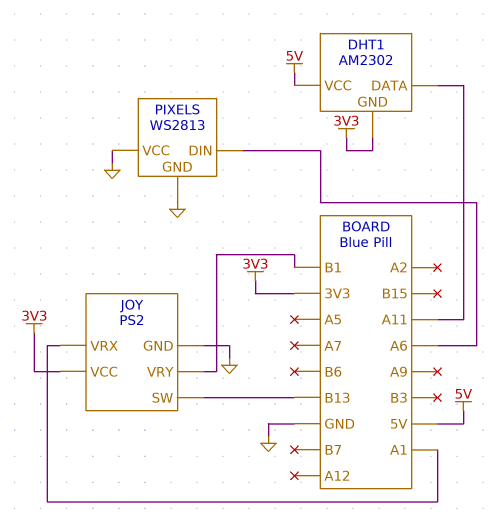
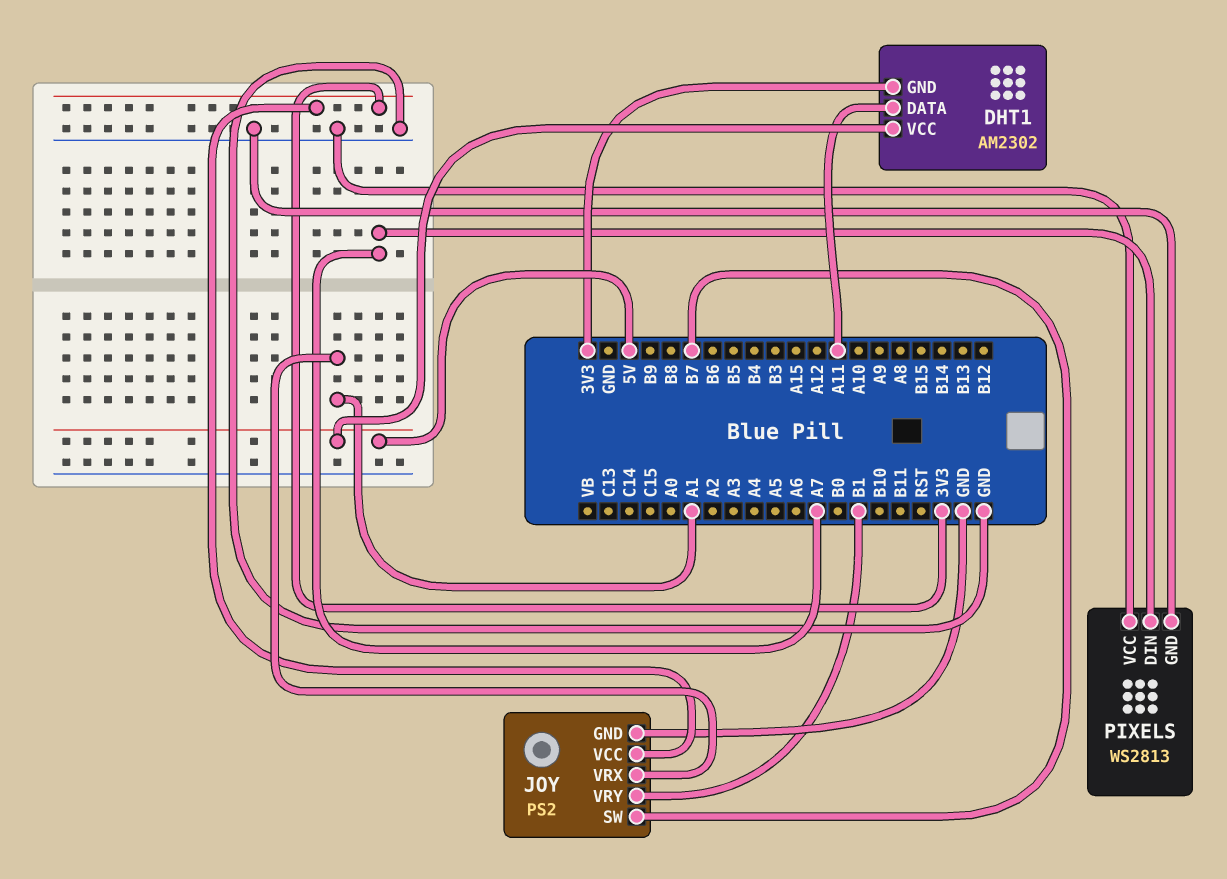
JOY pin SW: B13 -> B7
PIXELS pin DIN: A6 -> A7

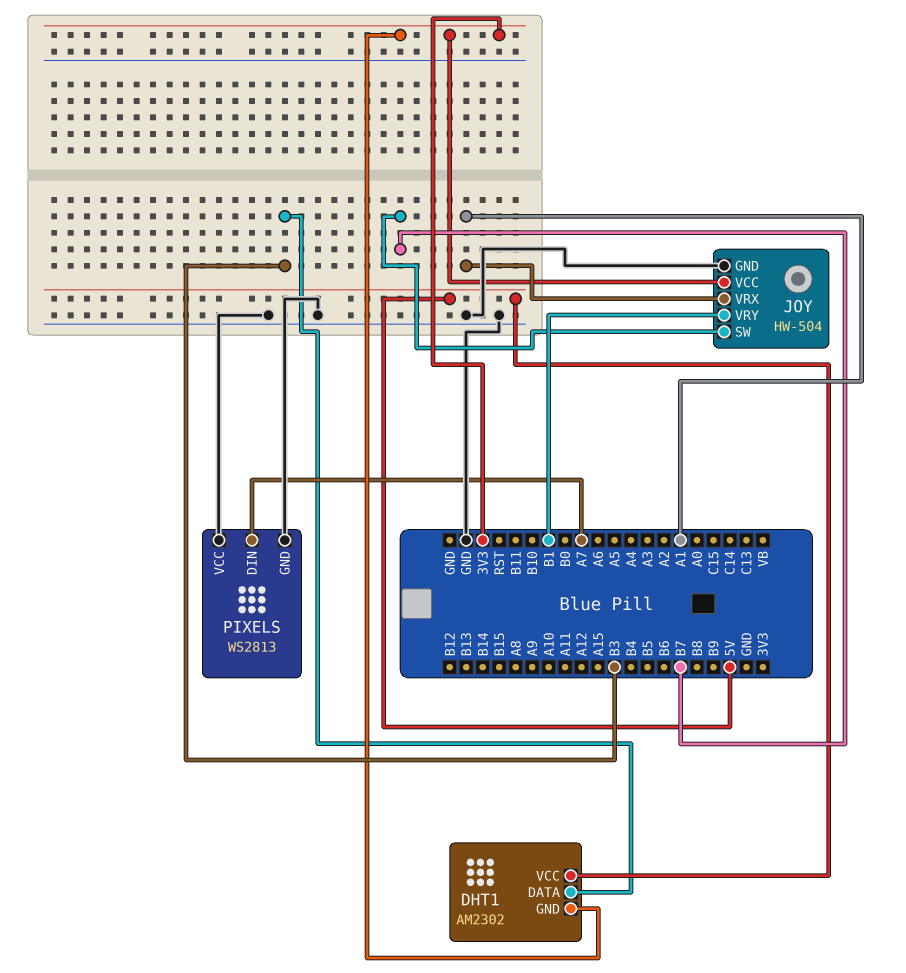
DHT1 pin DATA: A11 -> B3
JOY: PS2 -> HW-504

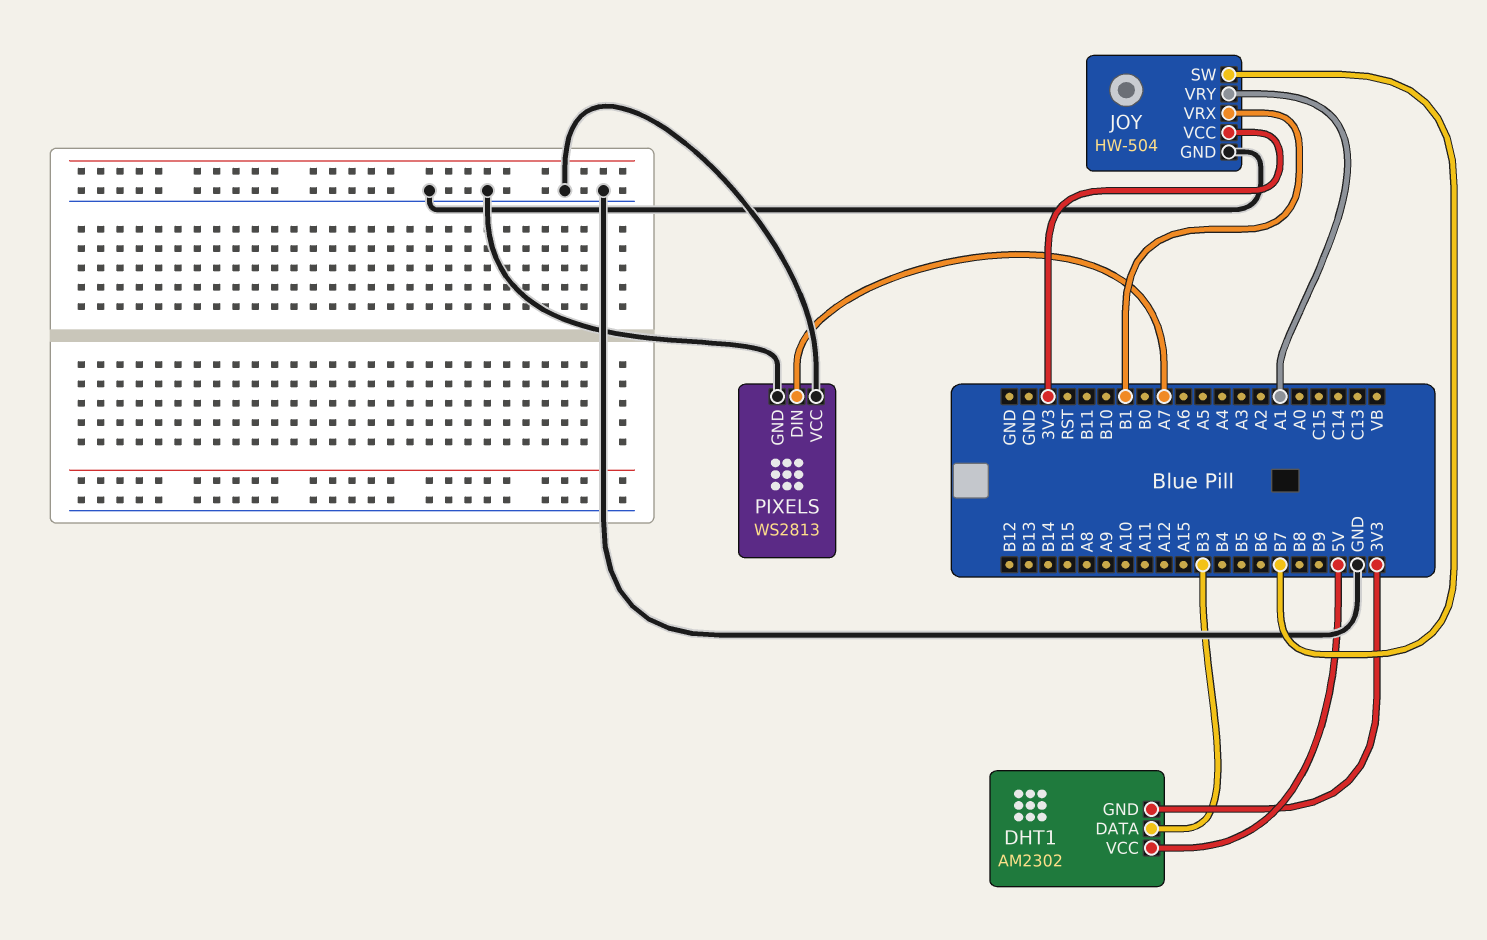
JOY pin VRX: A1 -> B1
JOY pin VRY: B1 -> A1

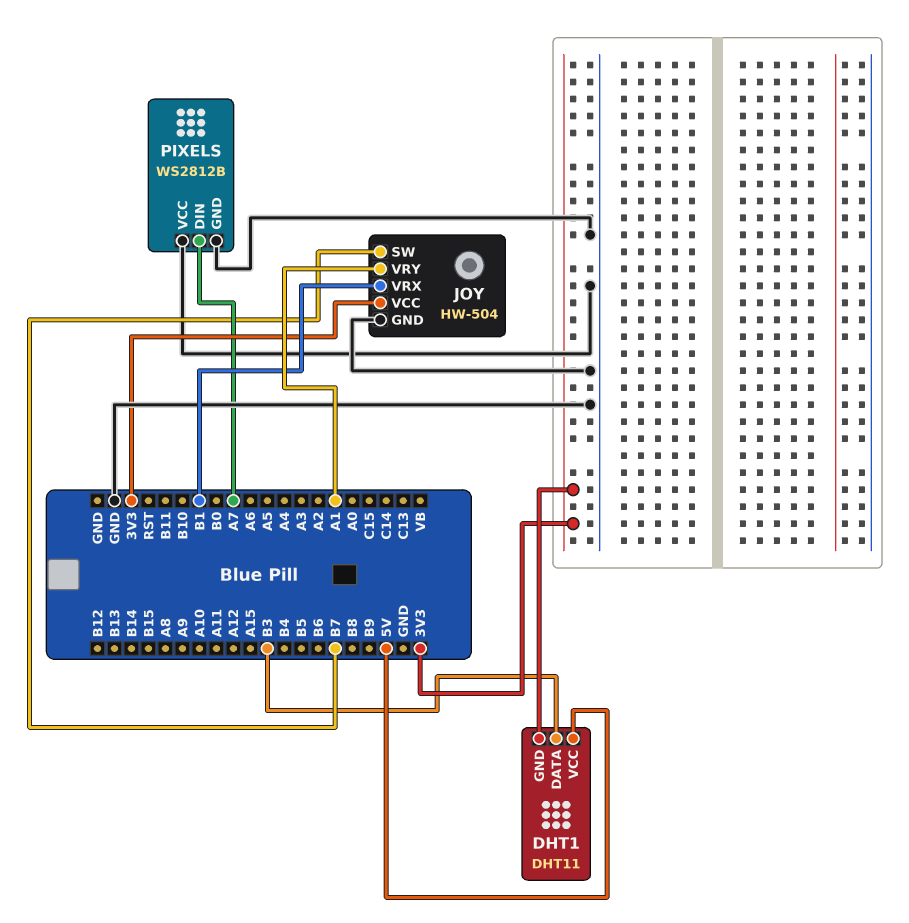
DHT1: AM2302 -> DHT11
PIXELS: WS2813 -> WS2812B

